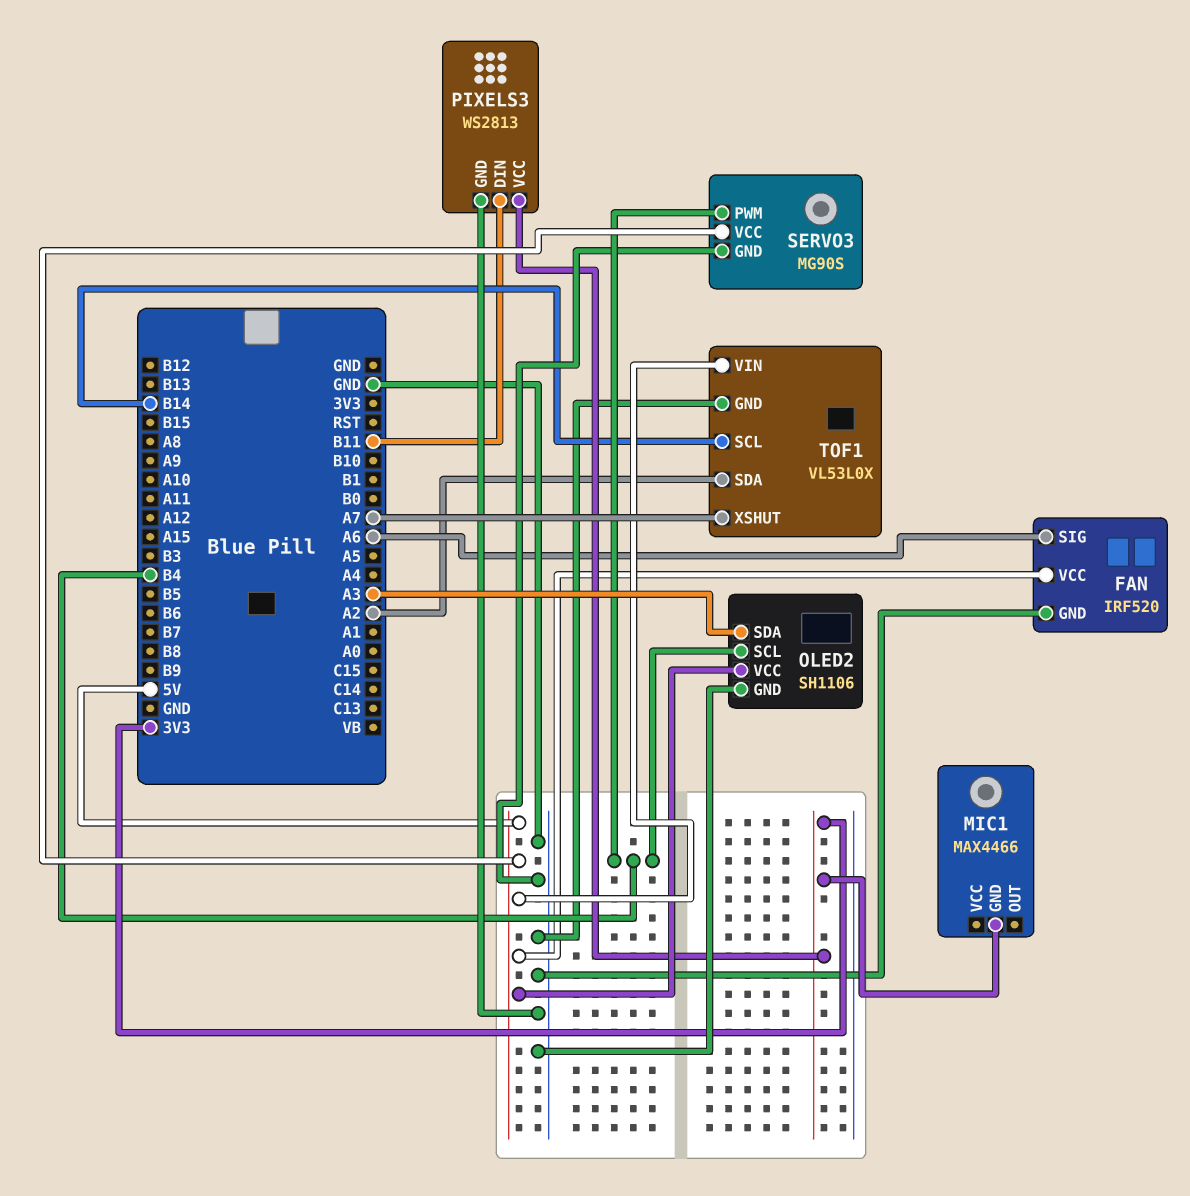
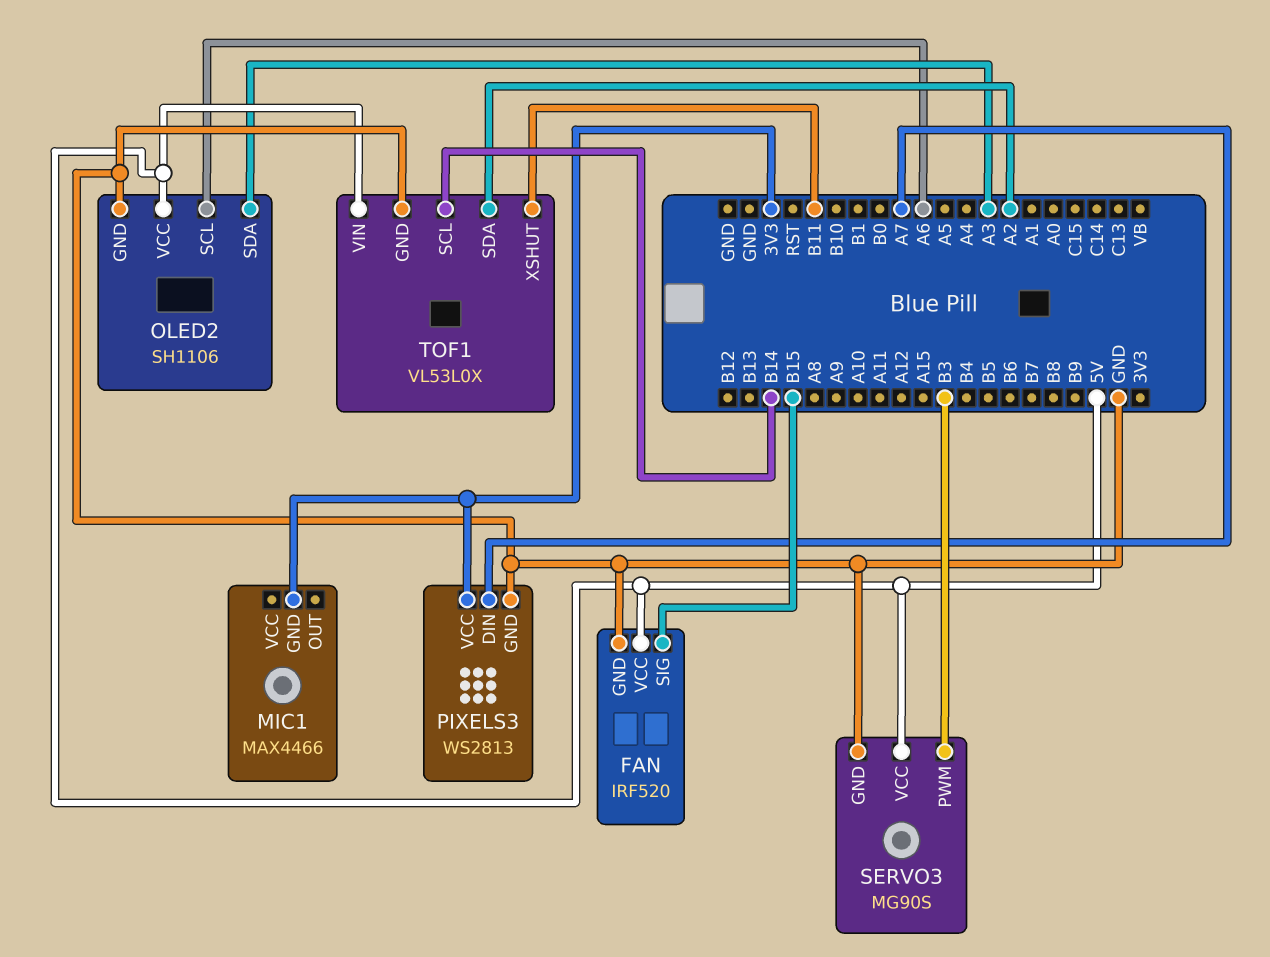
FAN pin SIG: A6 -> B15
OLED2 pin SCL: B4 -> A6
PIXELS3 pin DIN: B11 -> A7
SERVO3 pin PWM: B4 -> B3
TOF1 pin XSHUT: A7 -> B11

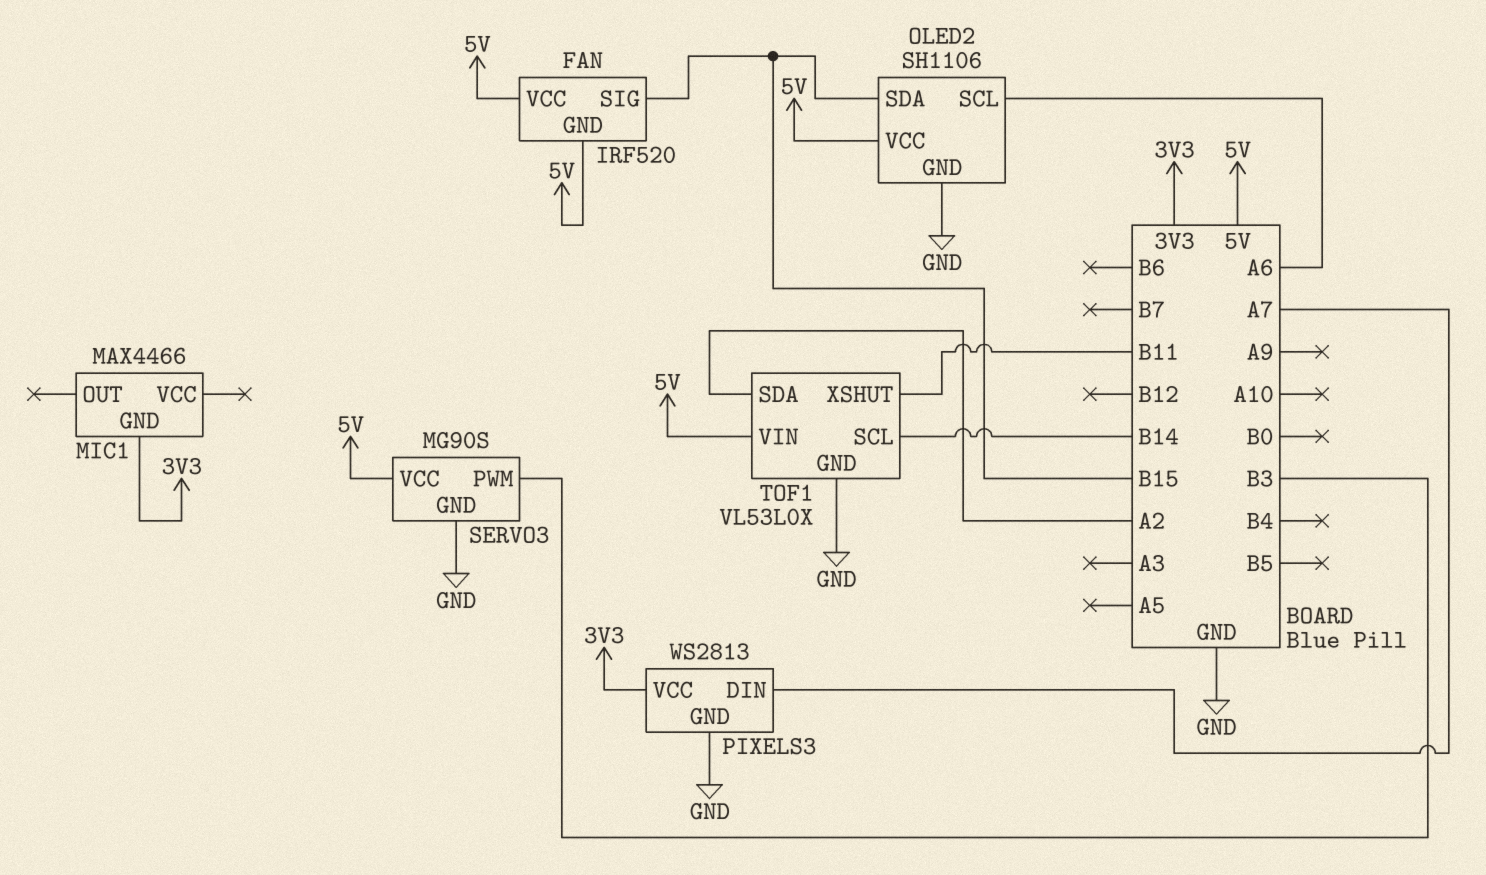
FAN pin GND: GND -> 5V
OLED2 pin SDA: A3 -> B15

